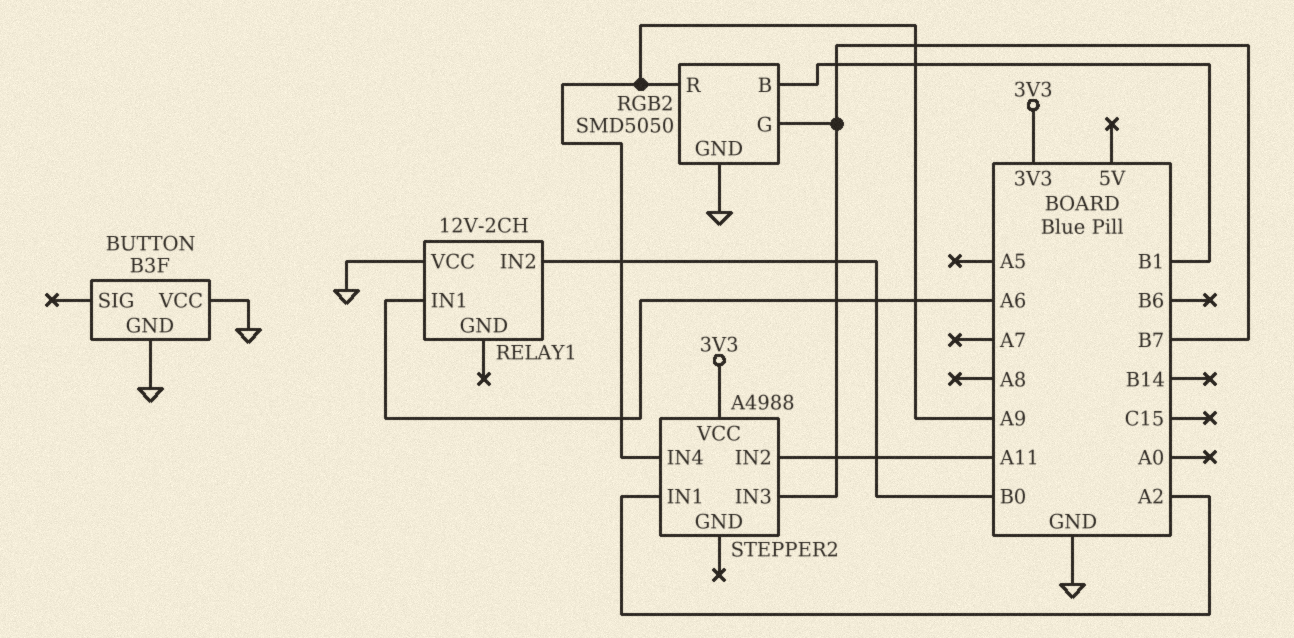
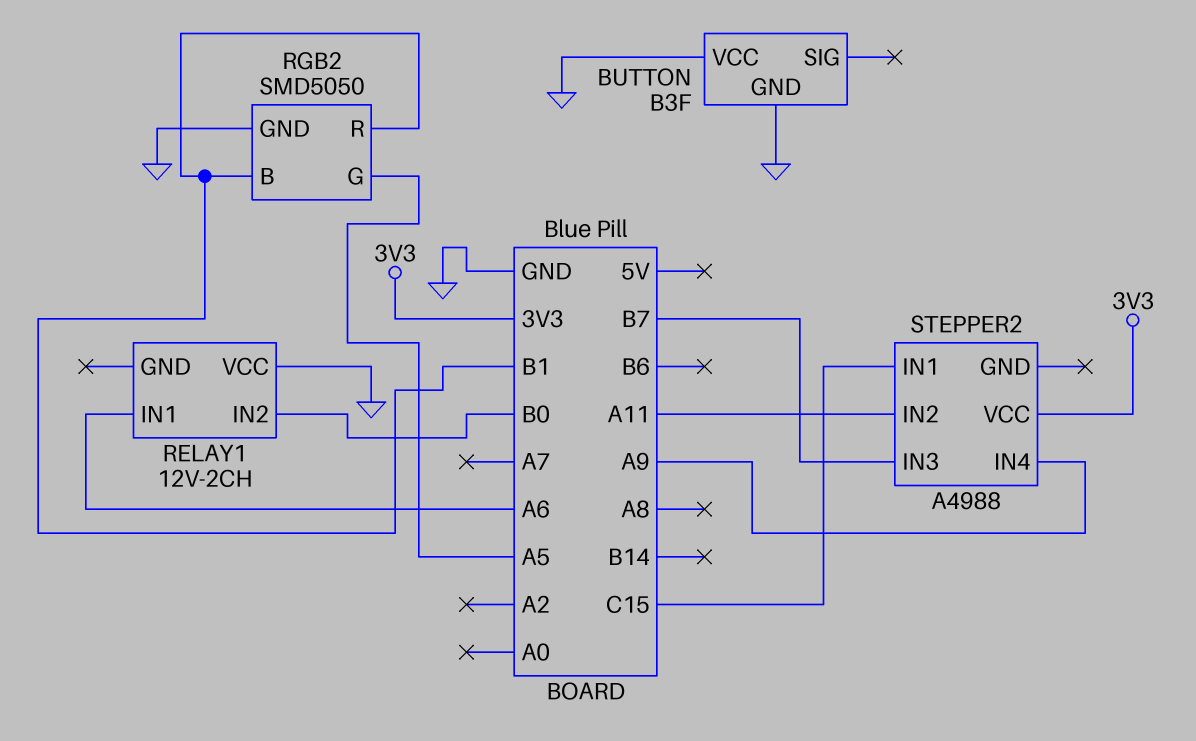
RGB2 pin G: B7 -> A5
RGB2 pin R: A9 -> B1
STEPPER2 pin IN1: A2 -> C15

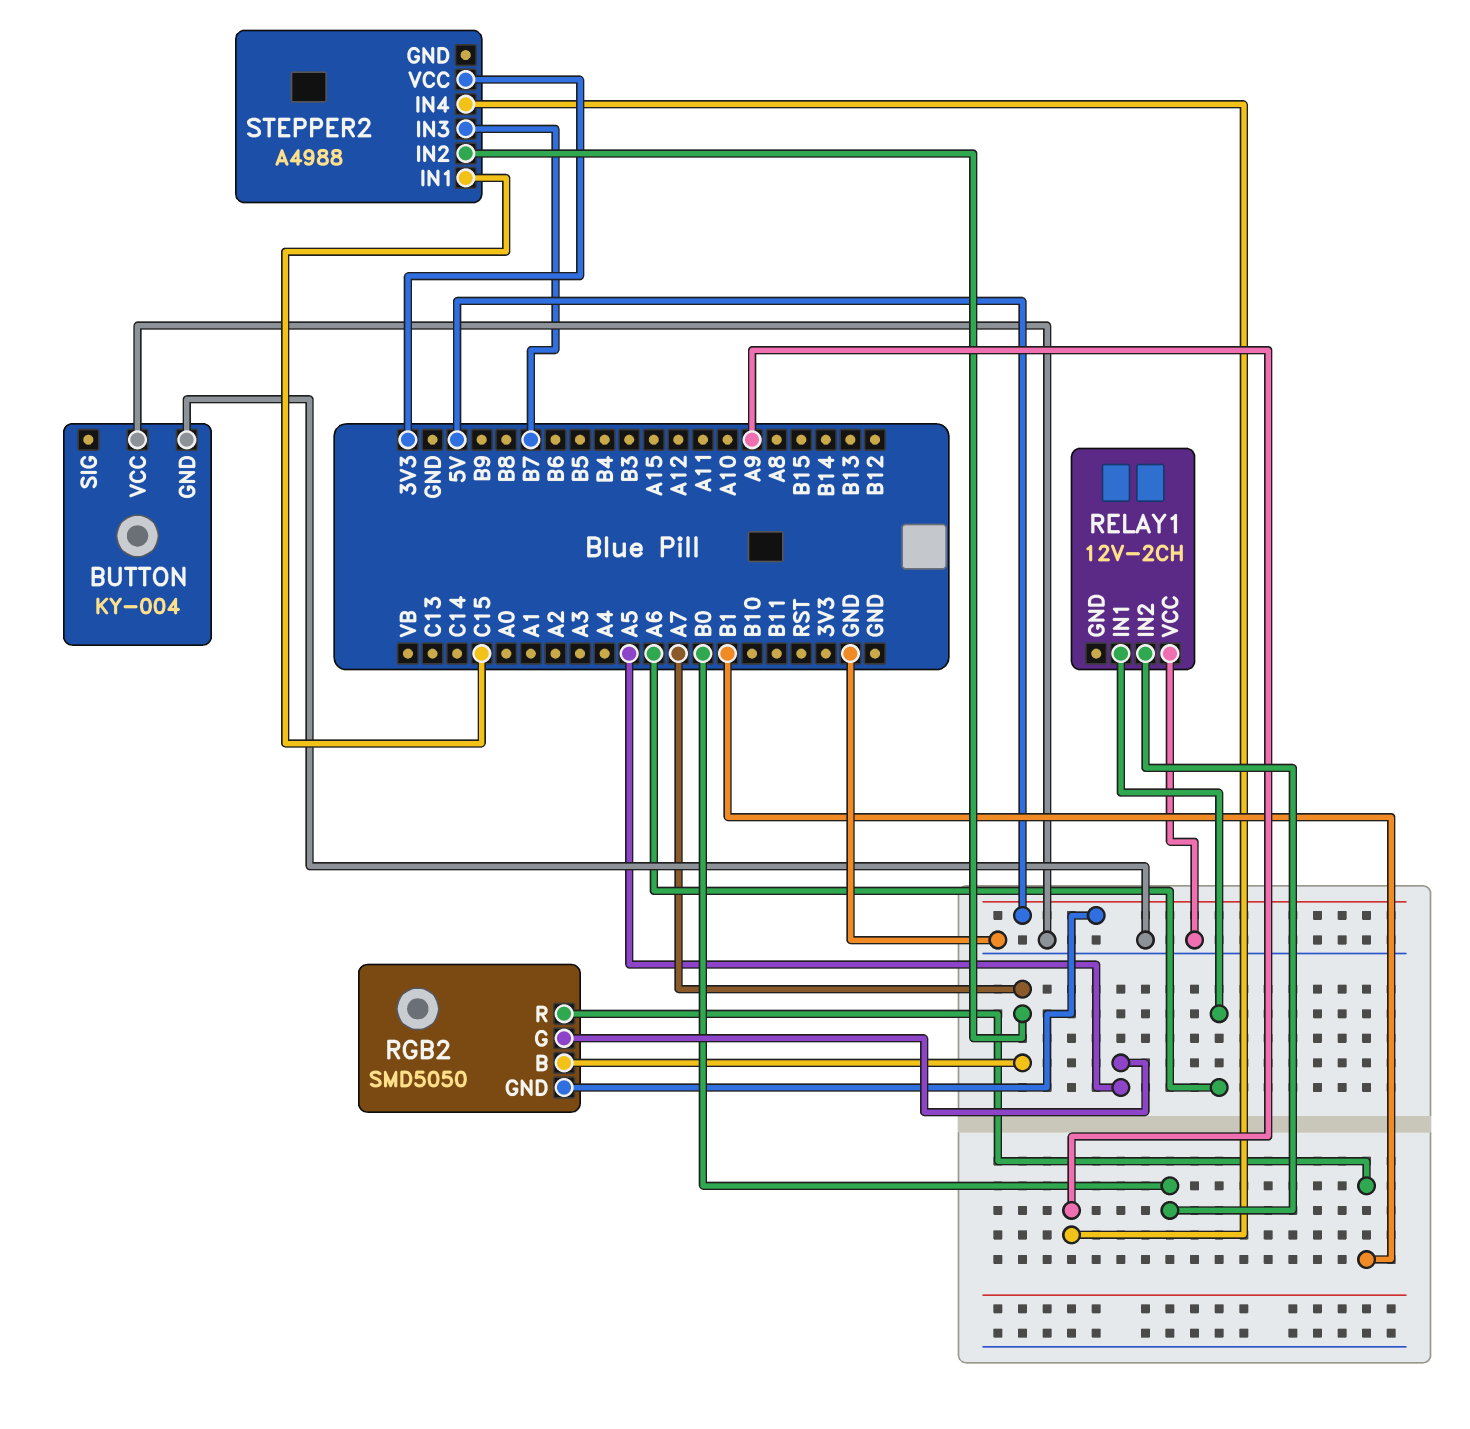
BUTTON: B3F -> KY-004
RGB2 pin B: B1 -> A7
RGB2 pin GND: GND -> 5V
STEPPER2 pin IN2: A11 -> A7

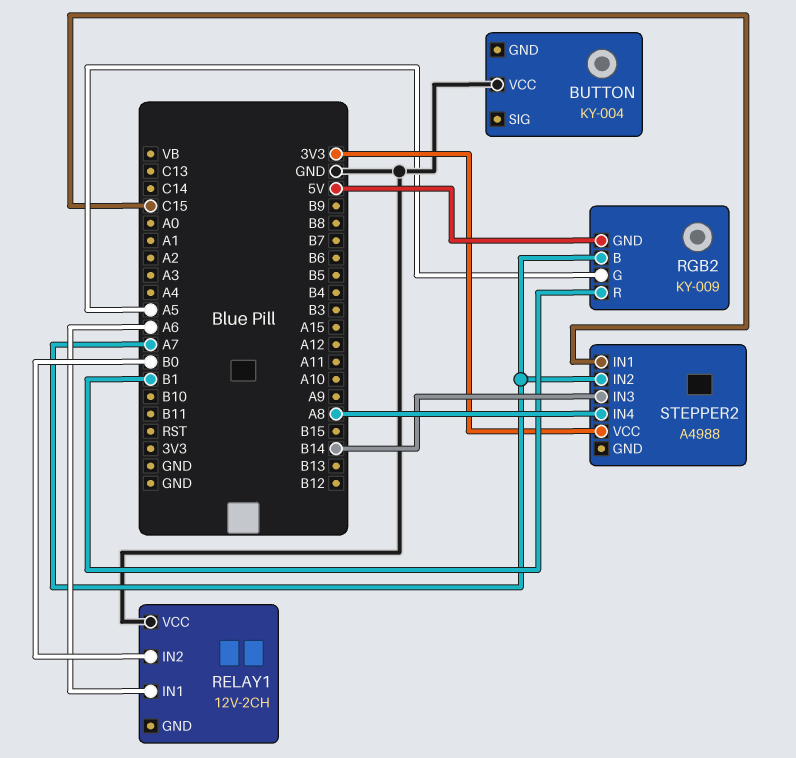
BUTTON pin GND: GND -> none
RGB2: SMD5050 -> KY-009
STEPPER2 pin IN3: B7 -> B14
STEPPER2 pin IN4: A9 -> A8

